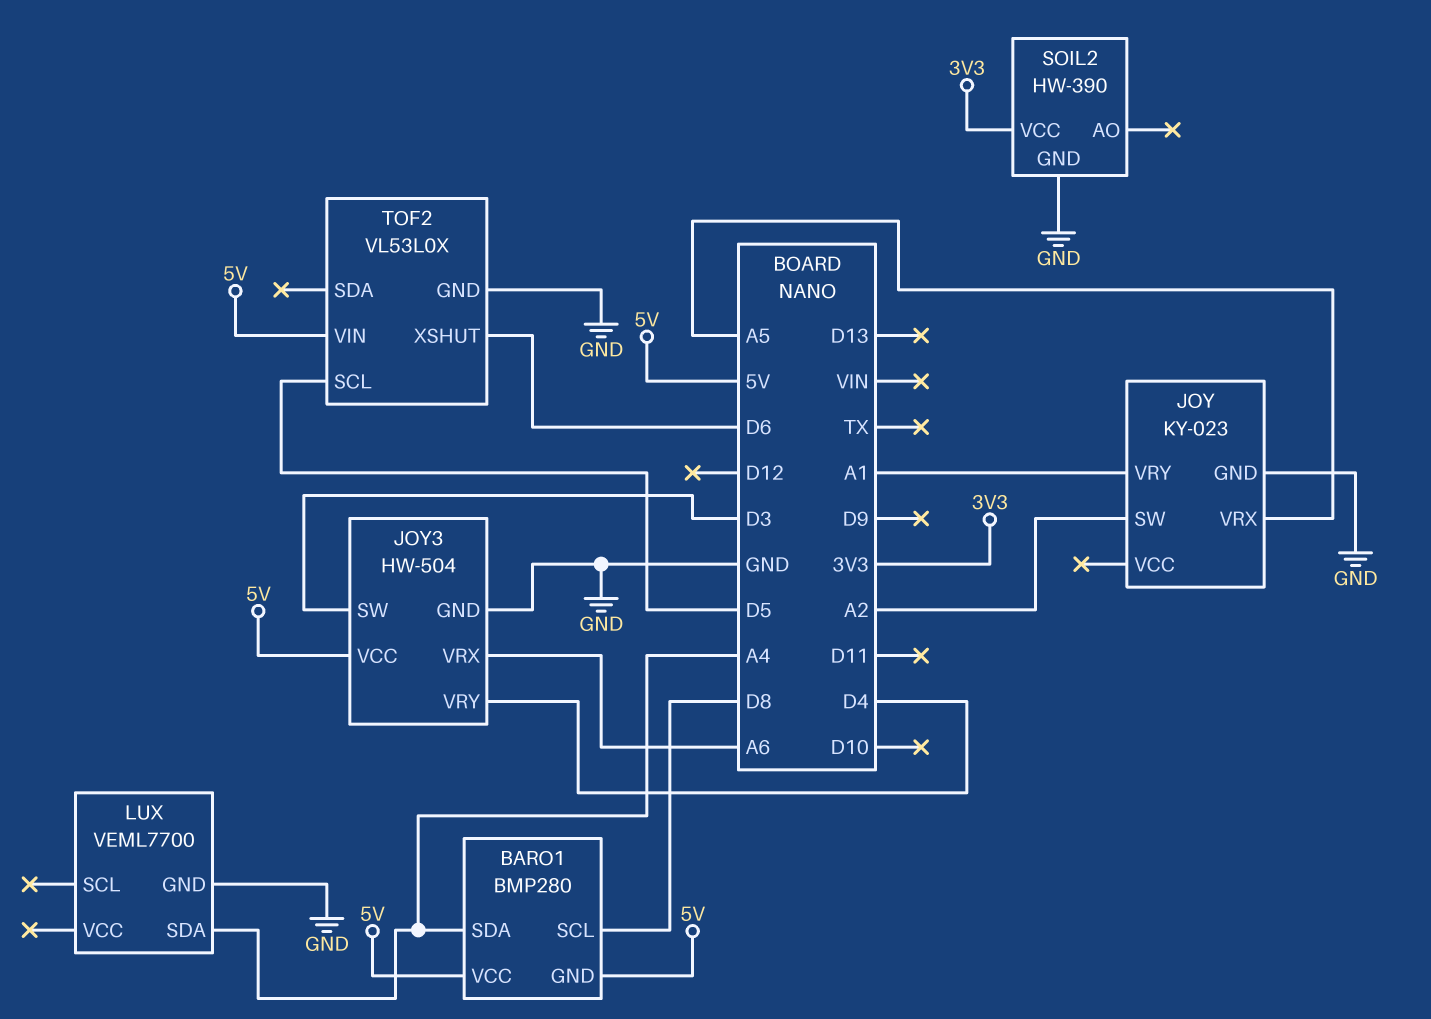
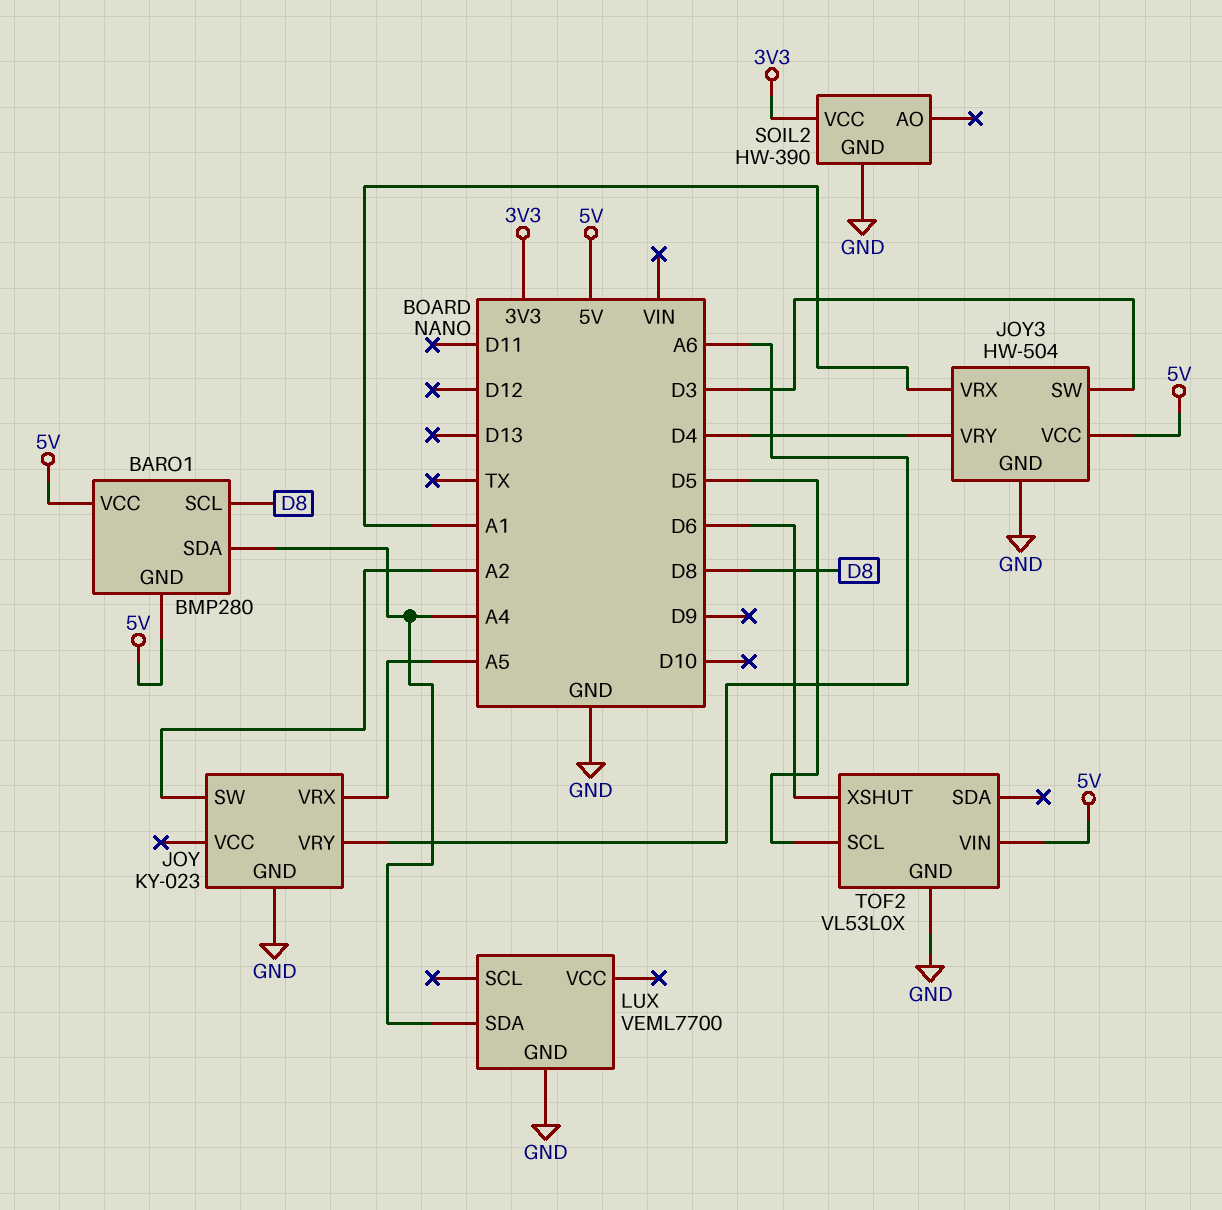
JOY pin VRY: A1 -> A6
JOY3 pin VRX: A6 -> A1

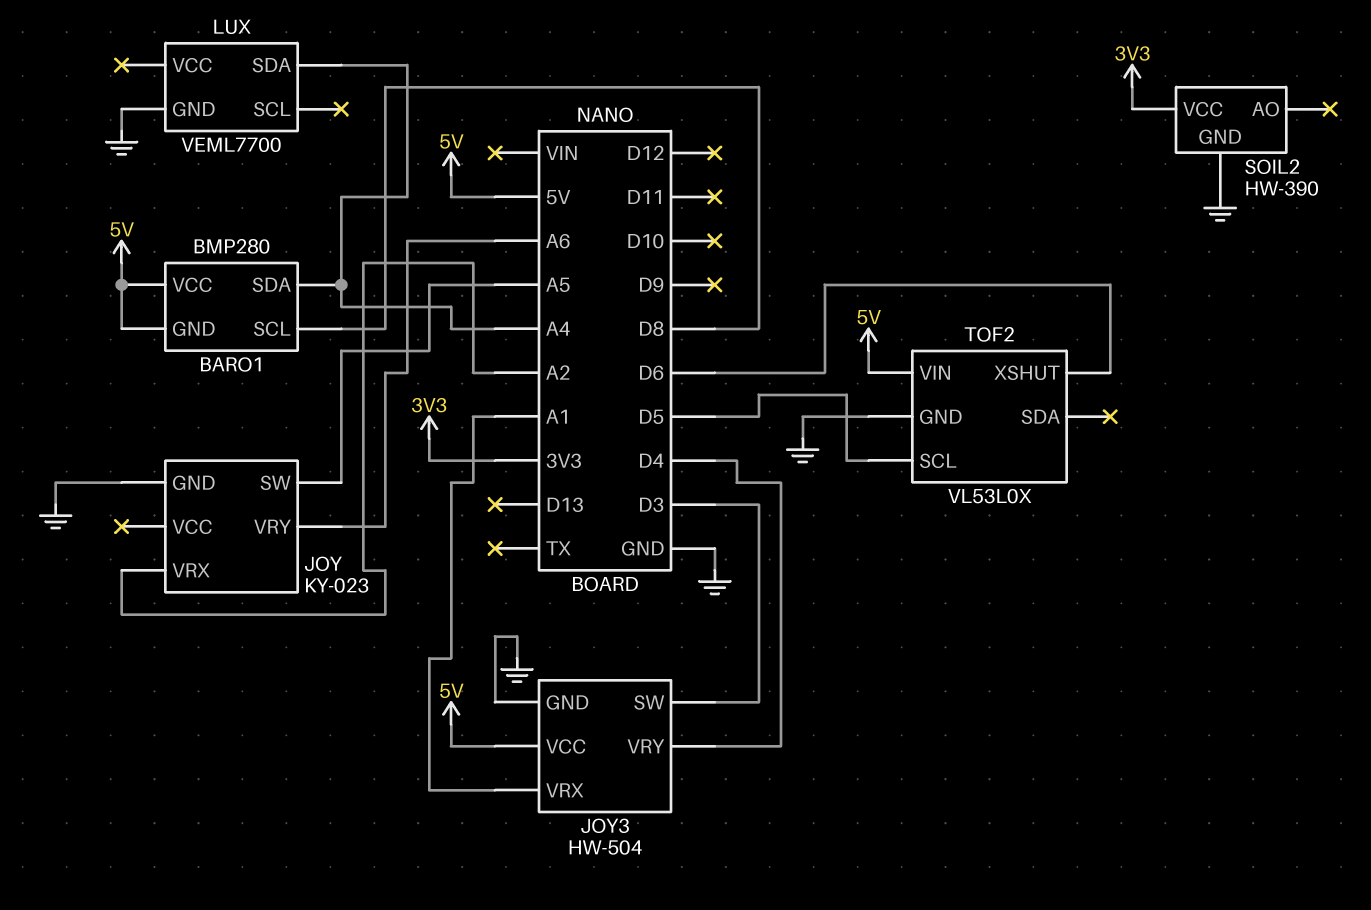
JOY pin SW: A2 -> A5
JOY pin VRX: A5 -> A2

